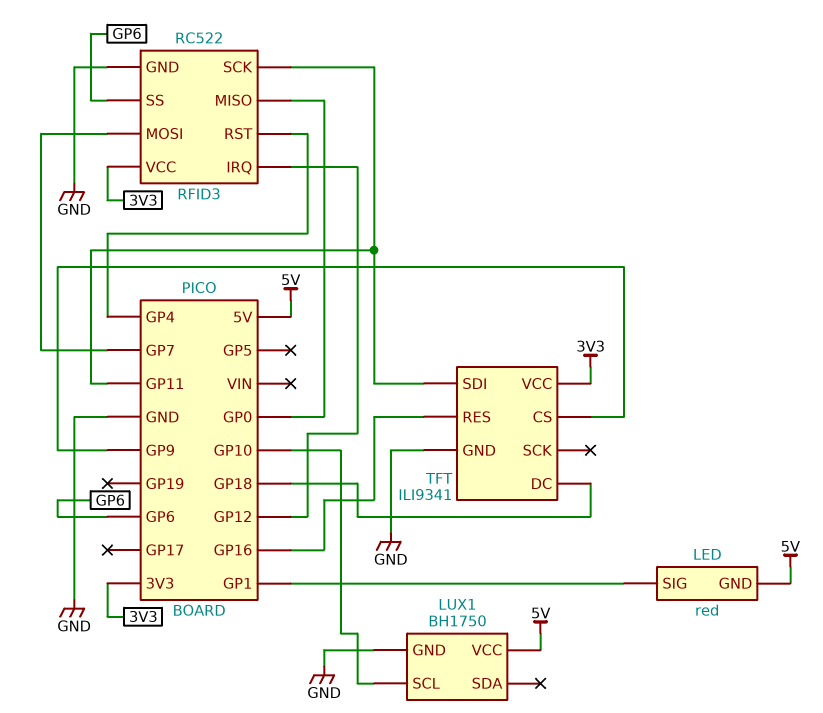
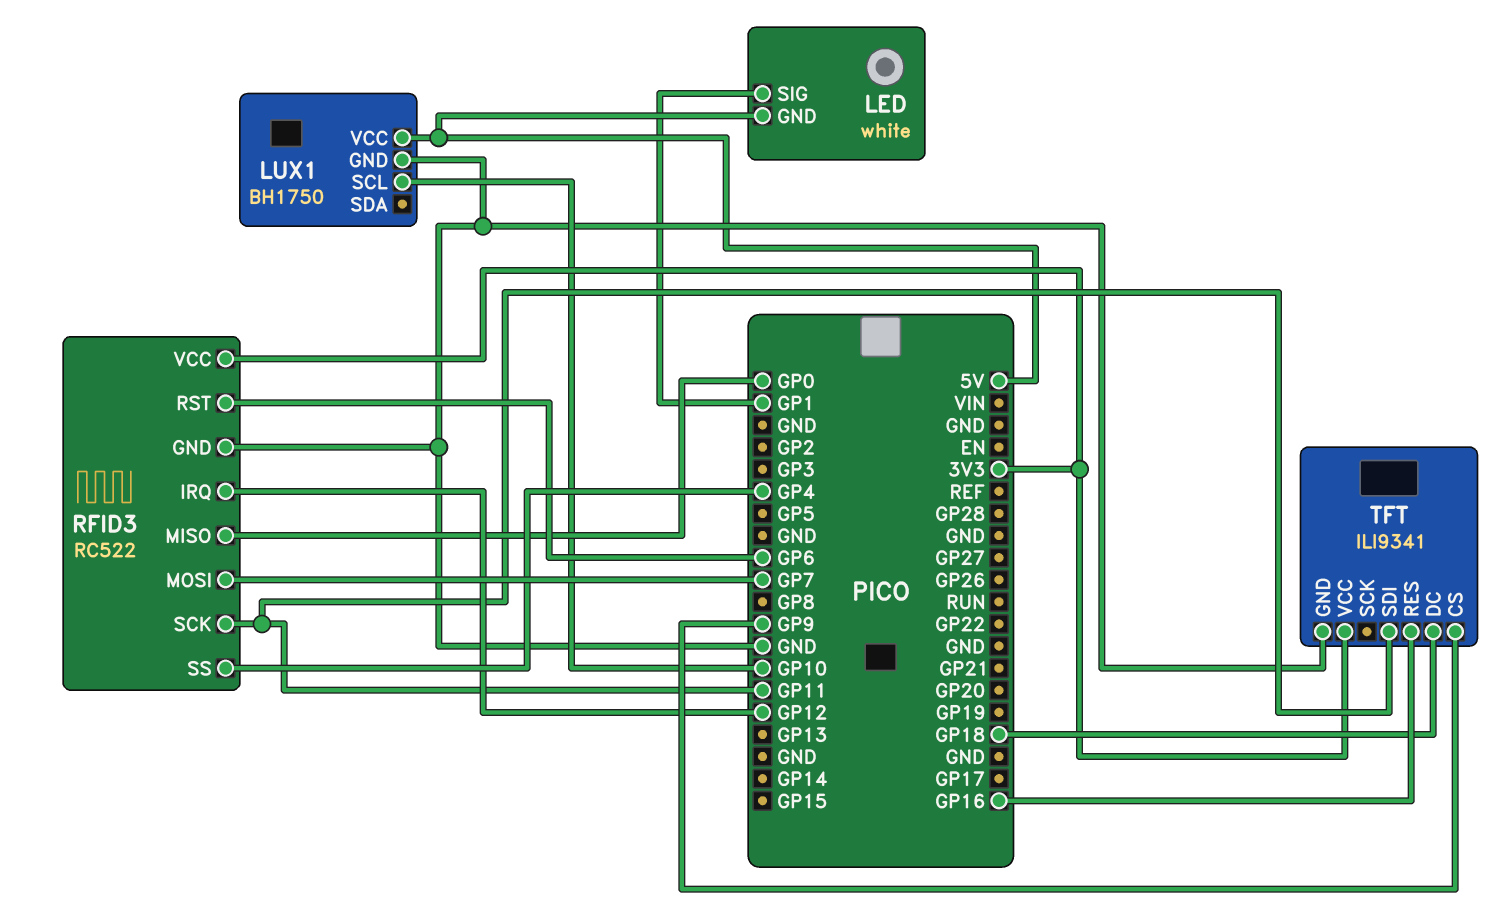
LED: red -> white
RFID3 pin RST: GP4 -> GP6
RFID3 pin SS: GP6 -> GP4

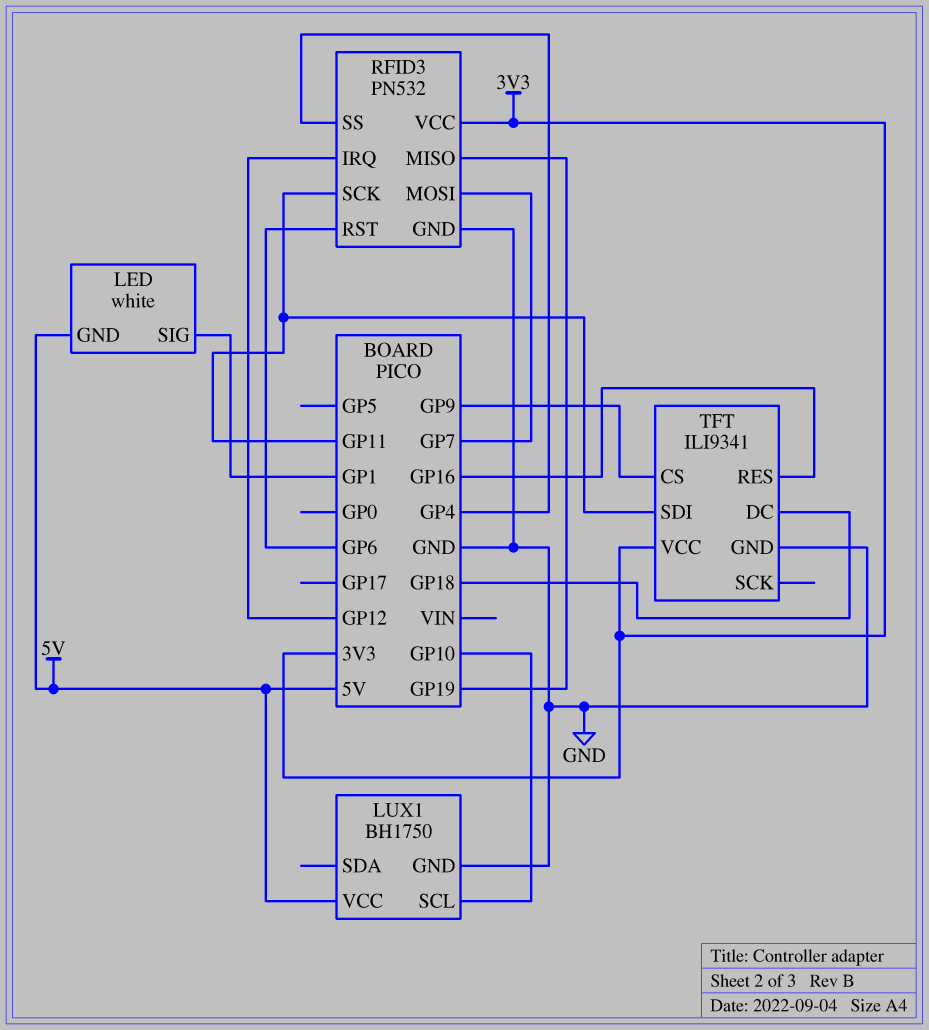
RFID3: RC522 -> PN532
RFID3 pin MISO: GP0 -> GP19

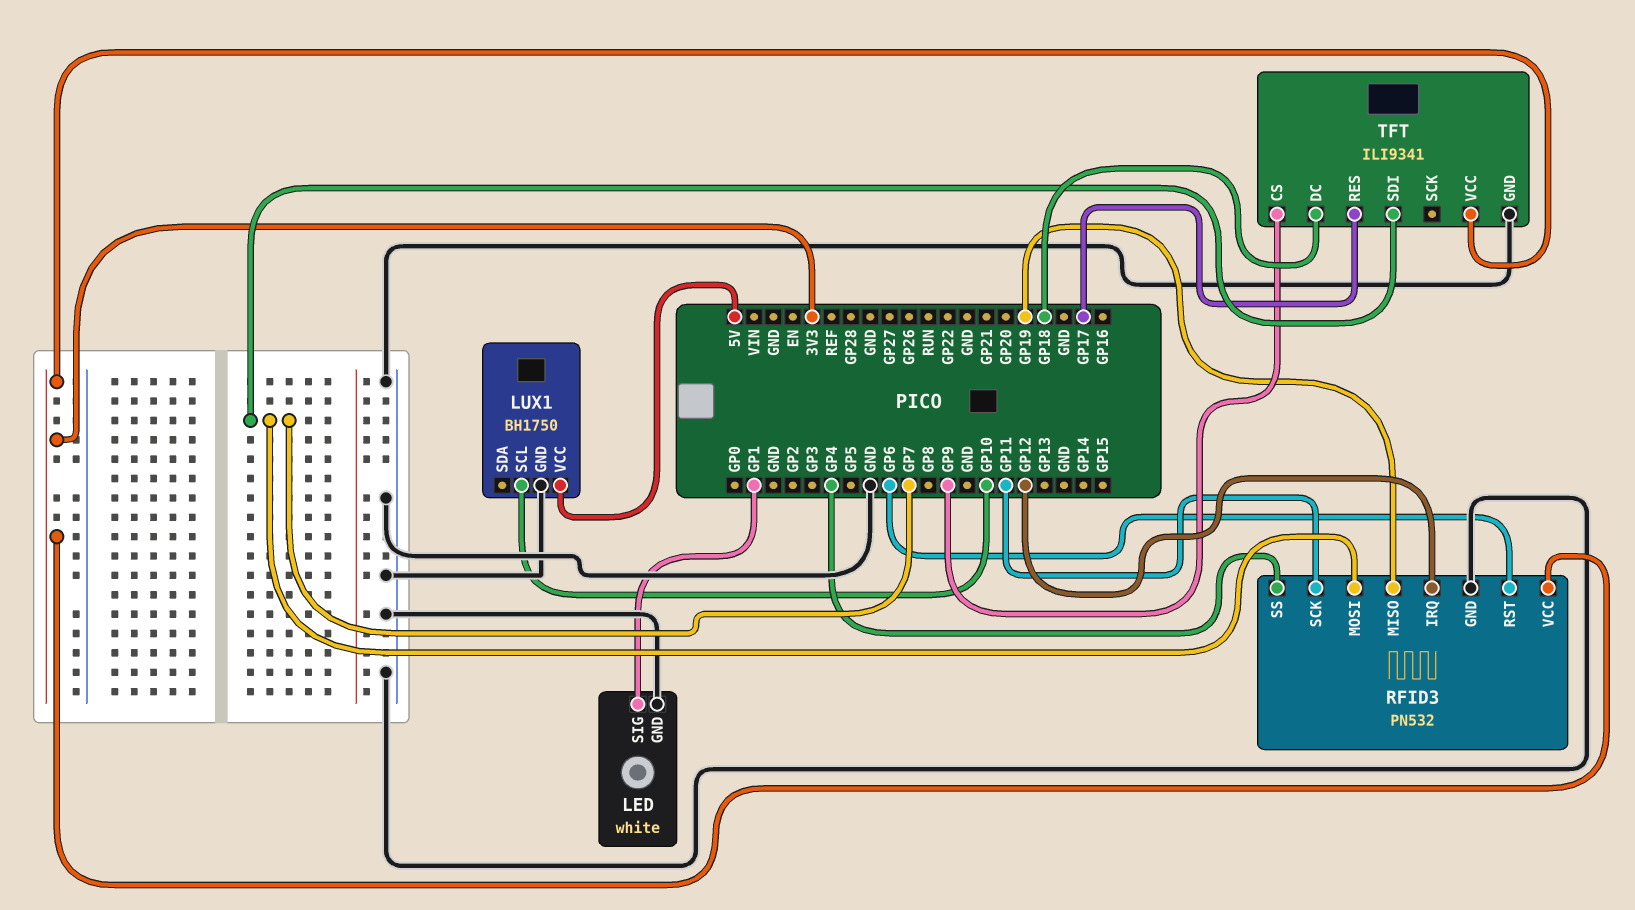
LED pin GND: 5V -> GND
TFT pin RES: GP16 -> GP17
TFT pin SDI: GP11 -> GP7

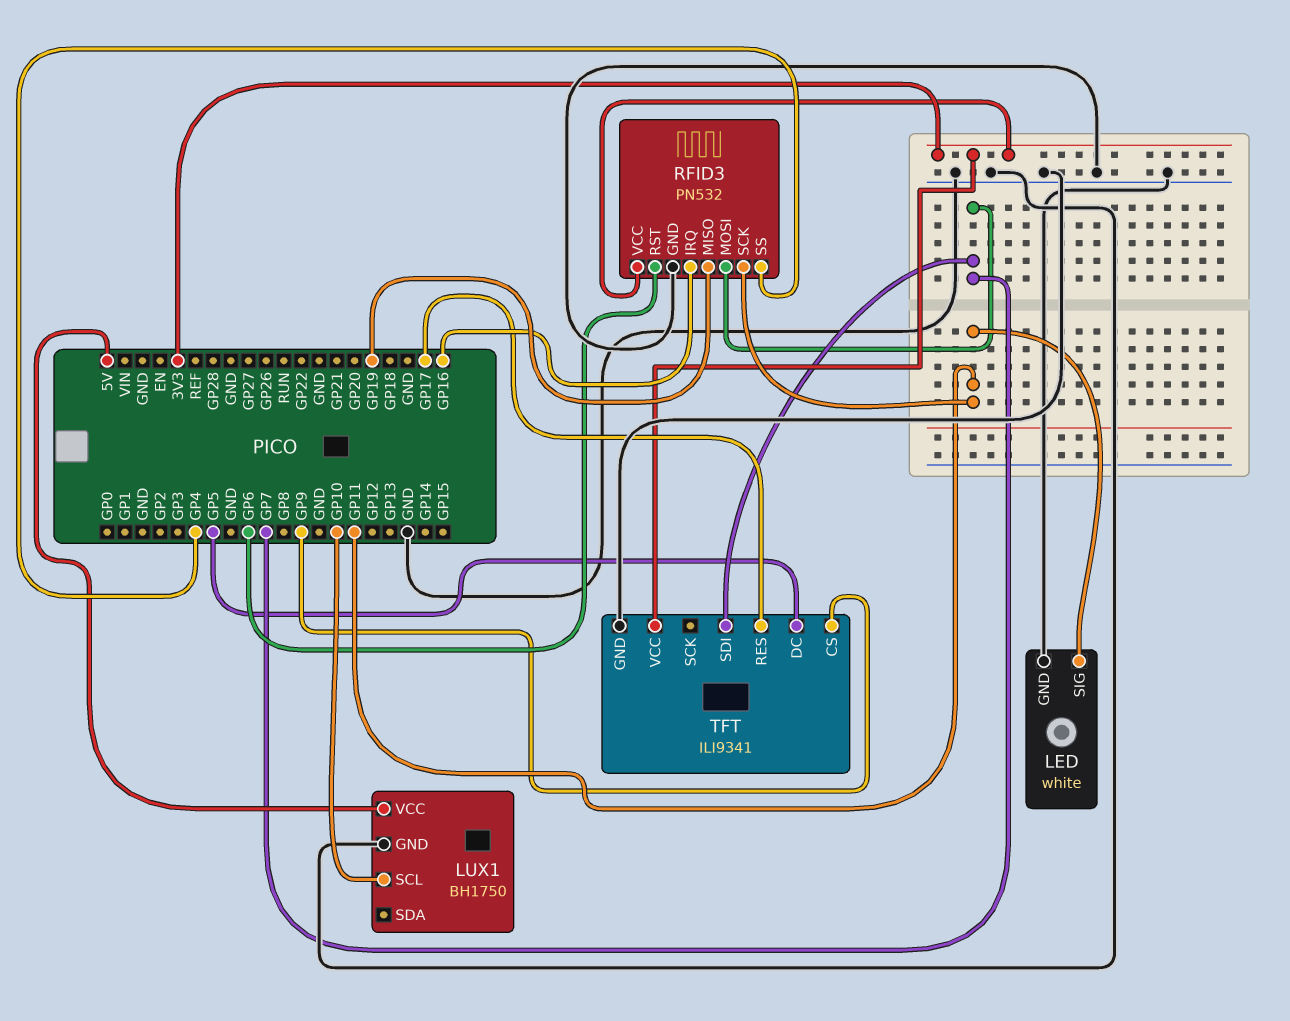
LED pin SIG: GP1 -> GP11
RFID3 pin IRQ: GP12 -> GP16
TFT pin DC: GP18 -> GP5

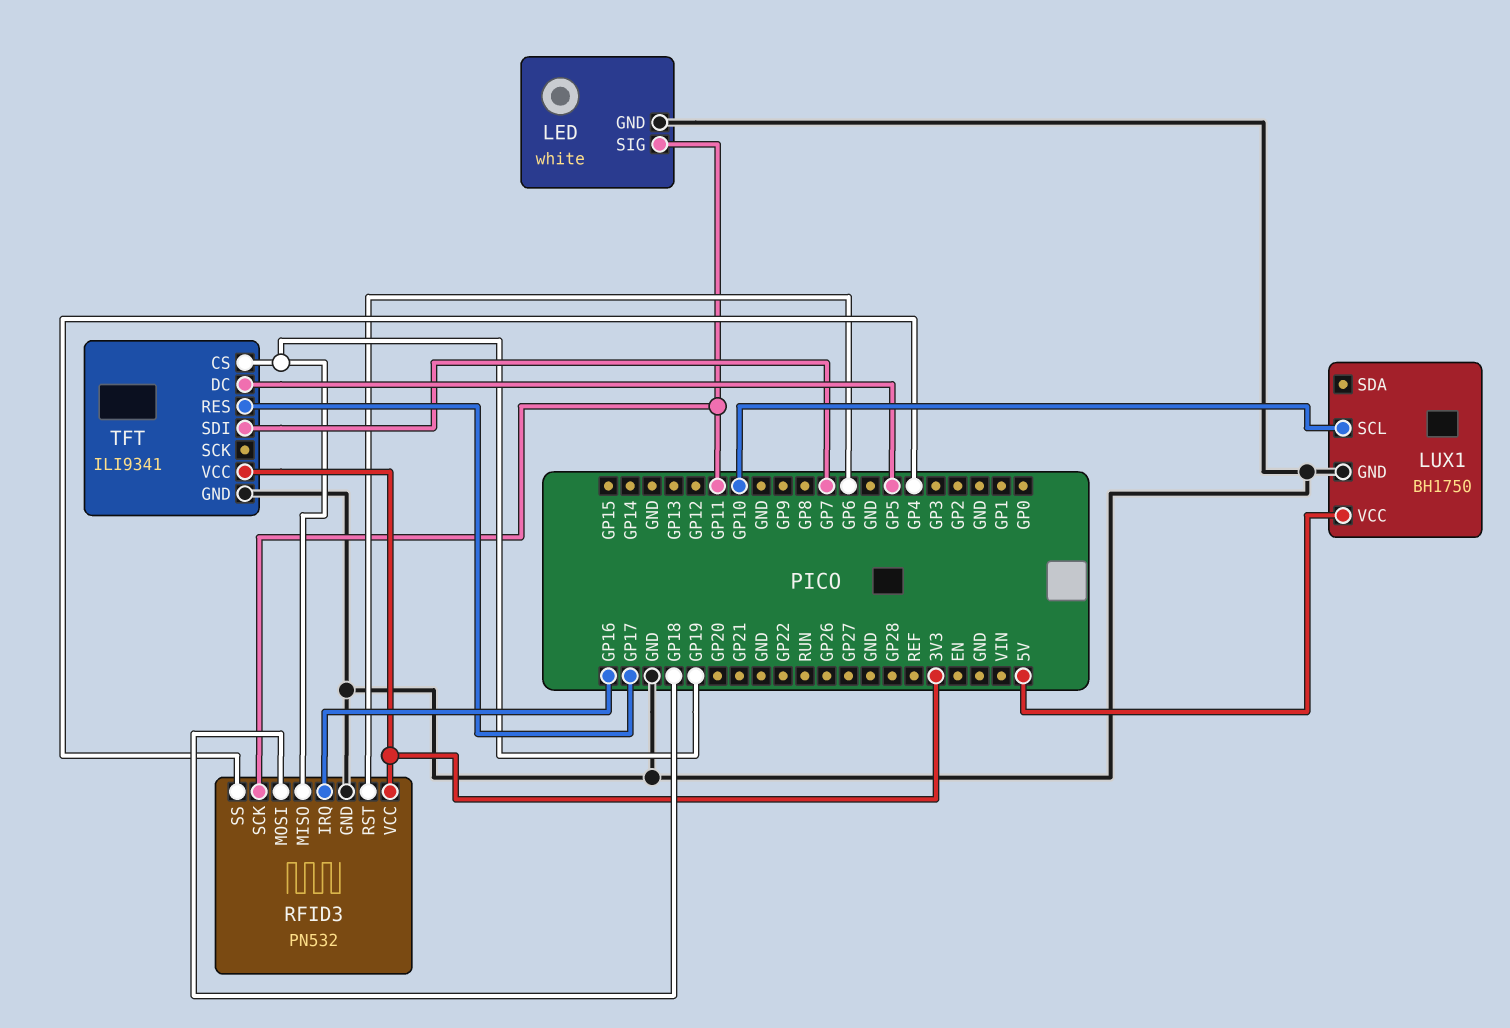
RFID3 pin MOSI: GP7 -> GP18
TFT pin CS: GP9 -> GP19

